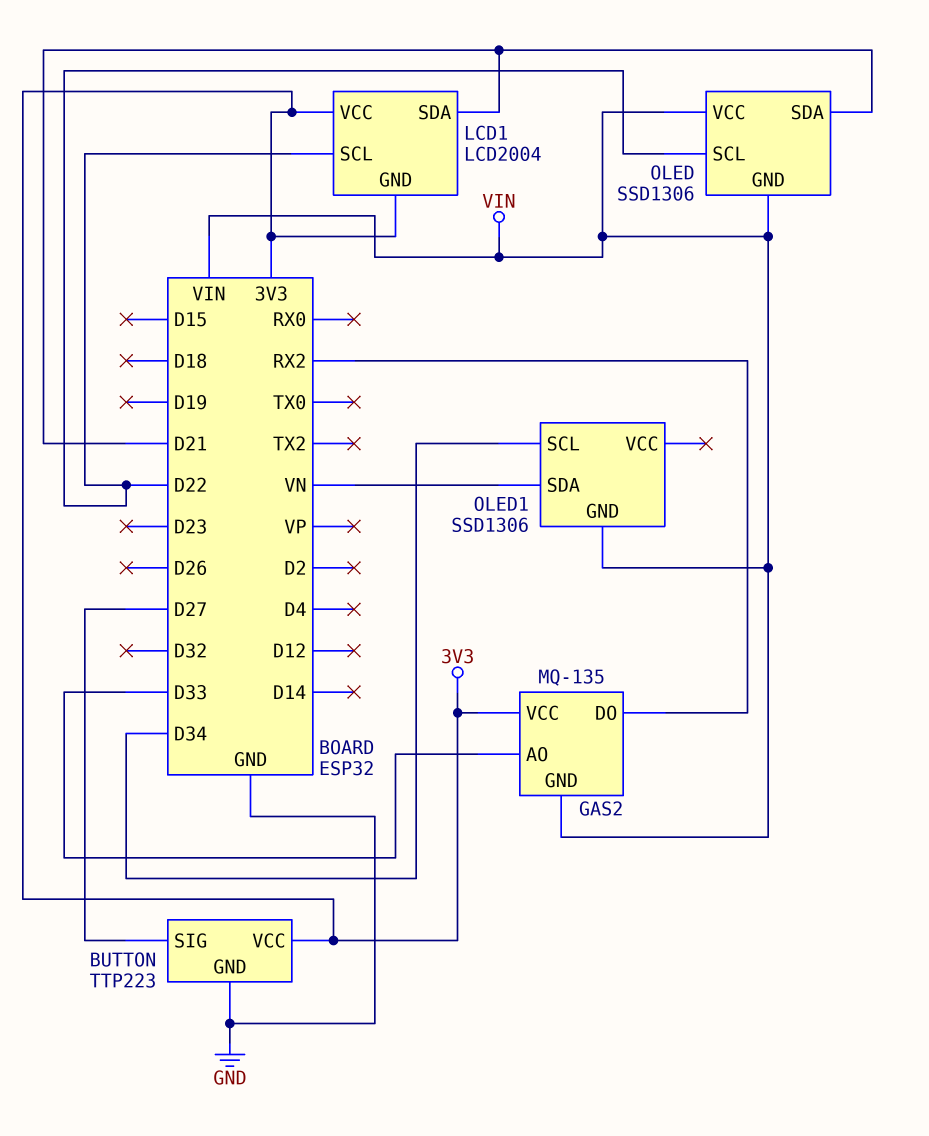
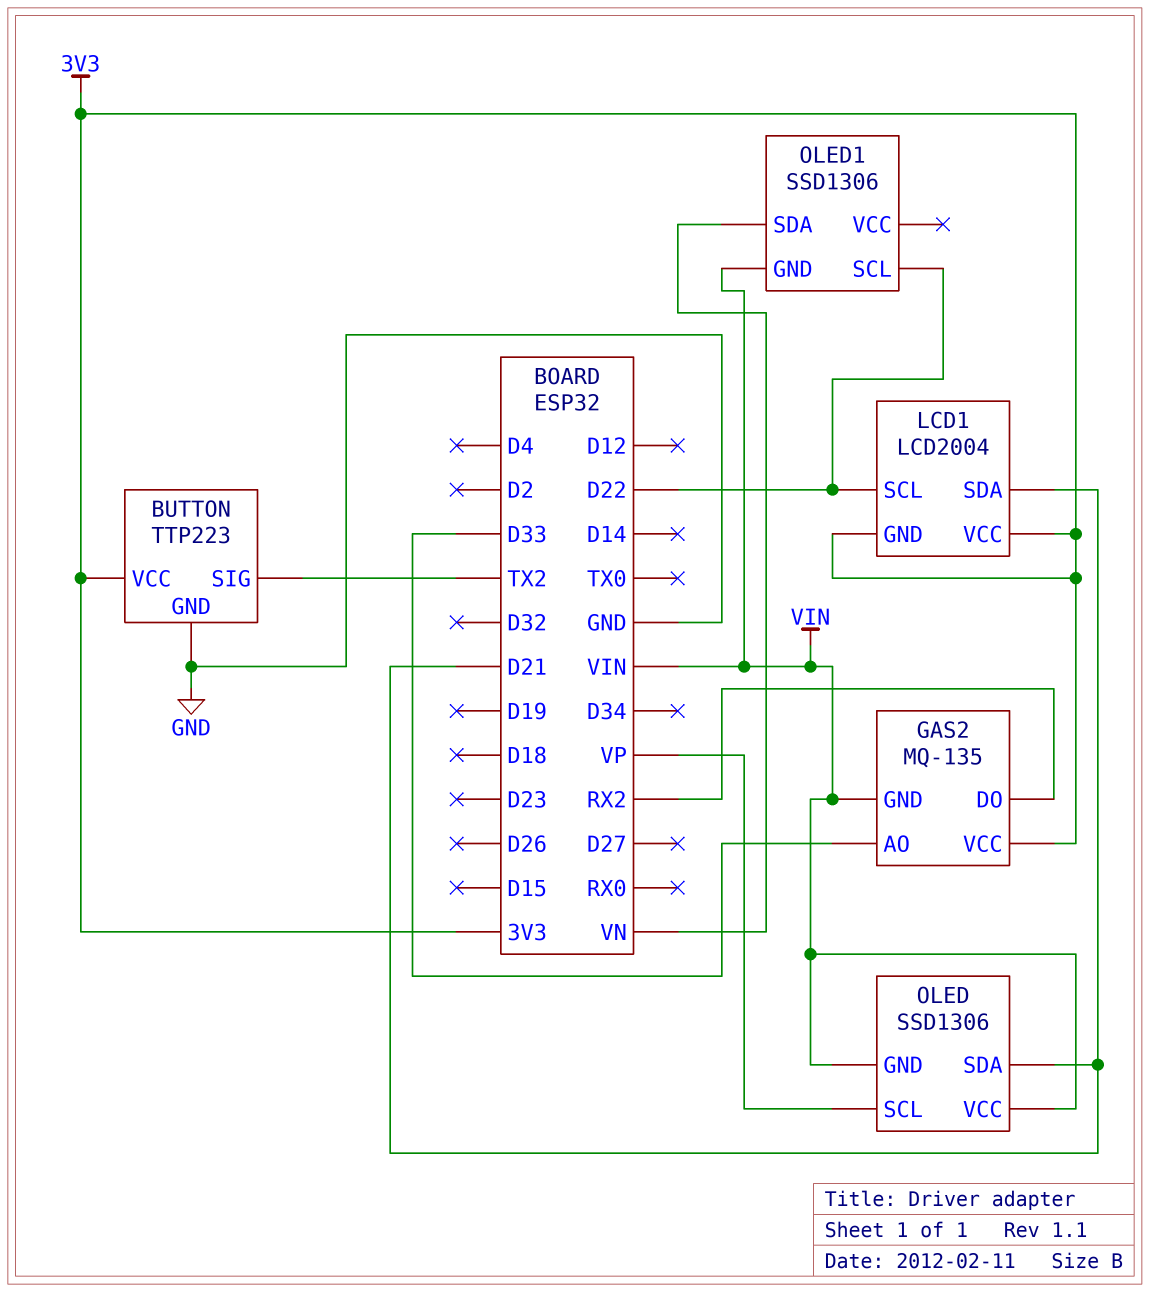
BUTTON pin SIG: D27 -> TX2
OLED pin SCL: D22 -> VP
OLED1 pin SCL: D34 -> D22

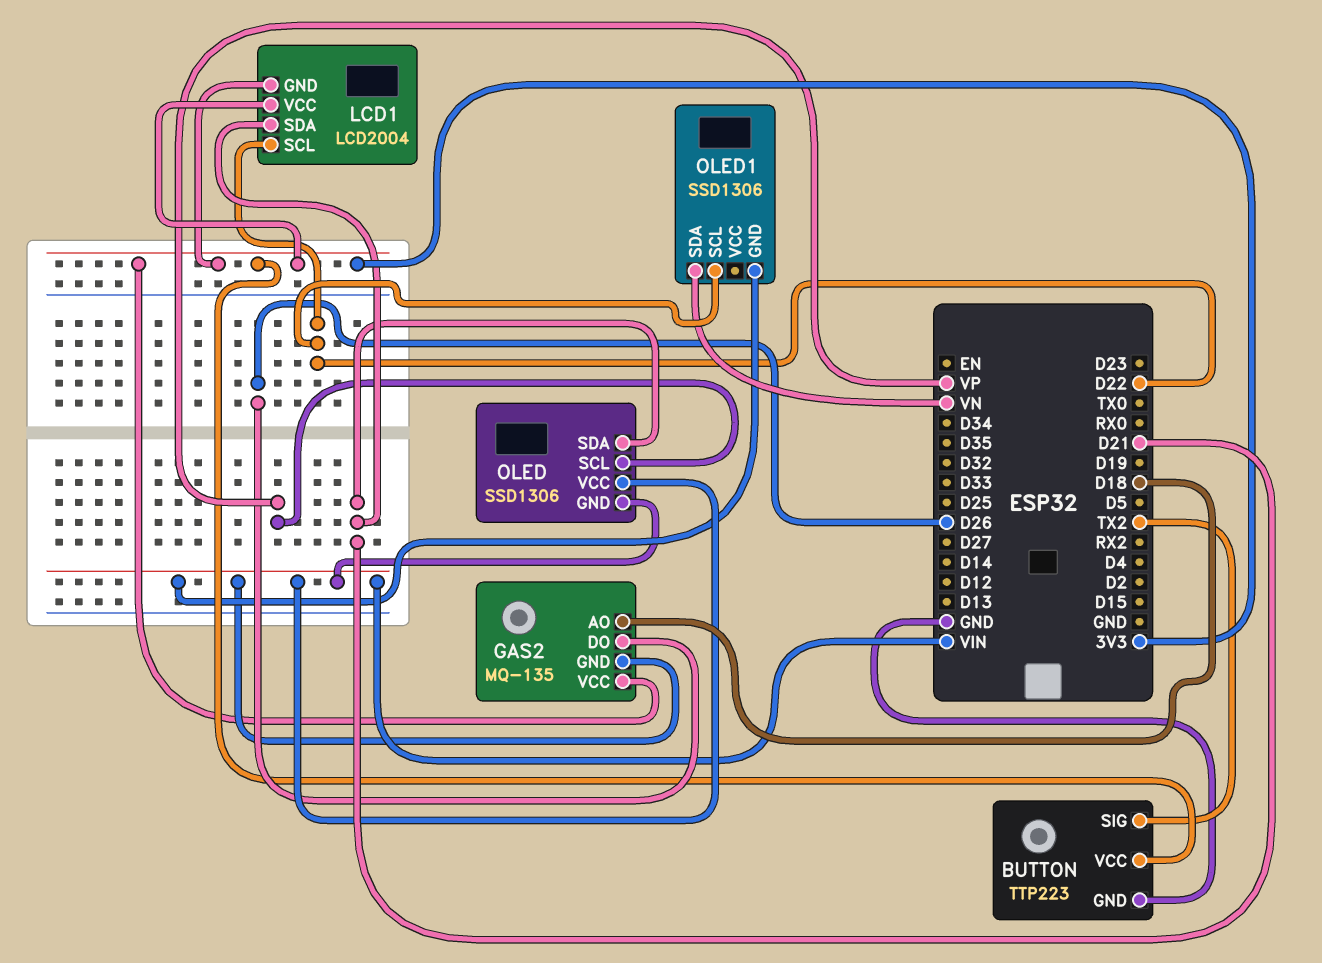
GAS2 pin AO: D33 -> D18
GAS2 pin DO: RX2 -> D26

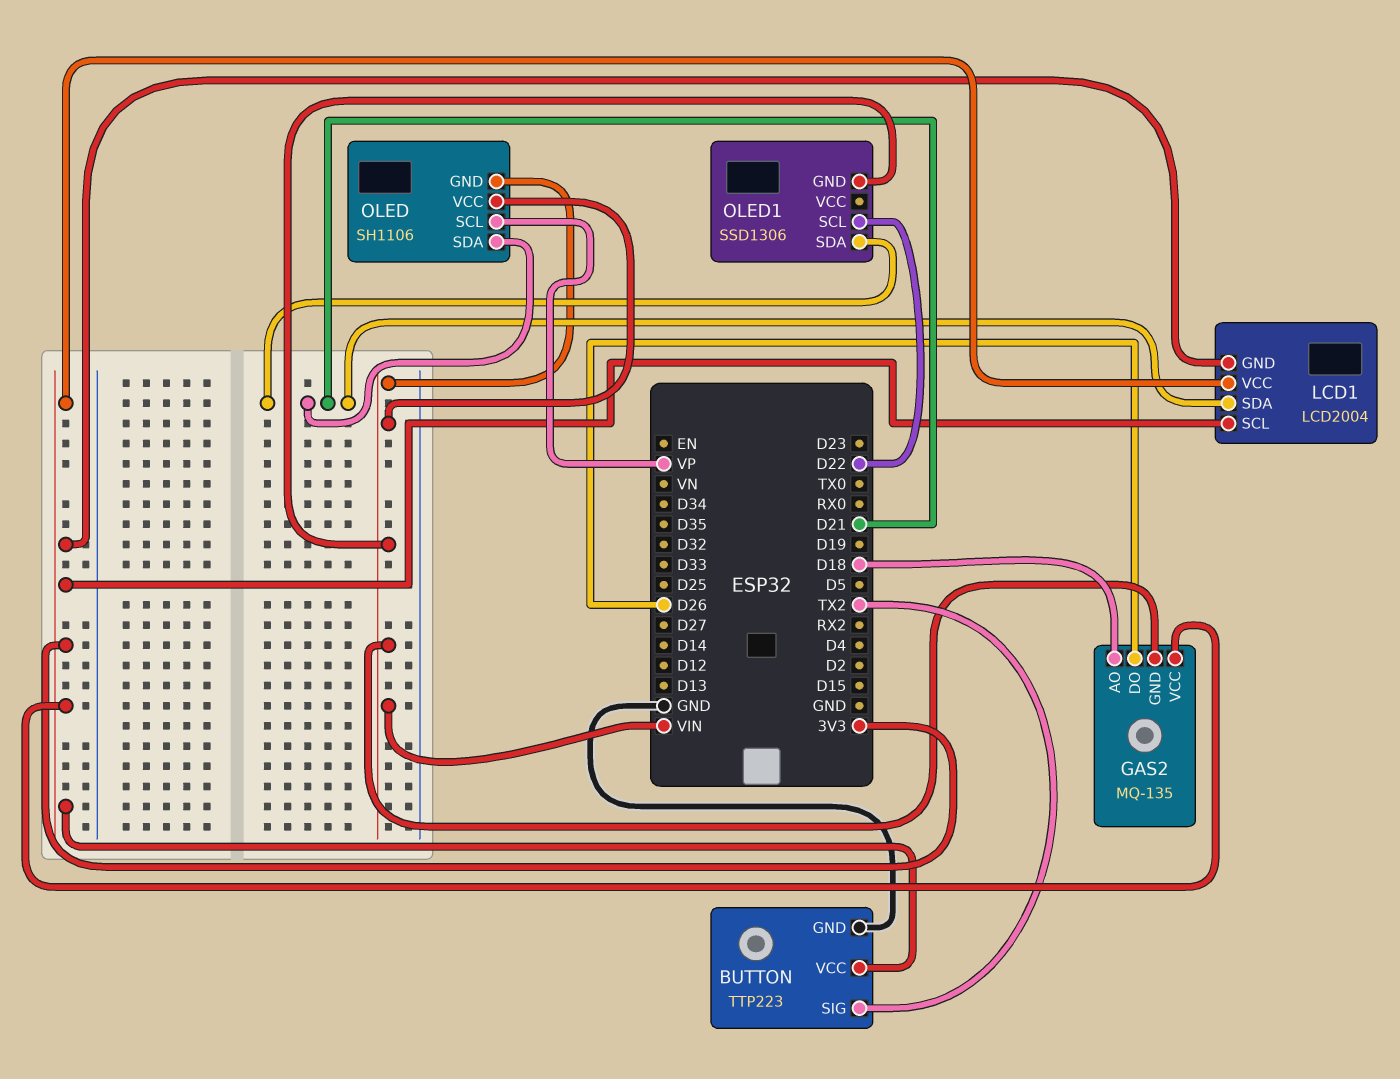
LCD1 pin SCL: D22 -> 3V3
OLED: SSD1306 -> SH1106
OLED1 pin SDA: VN -> D21

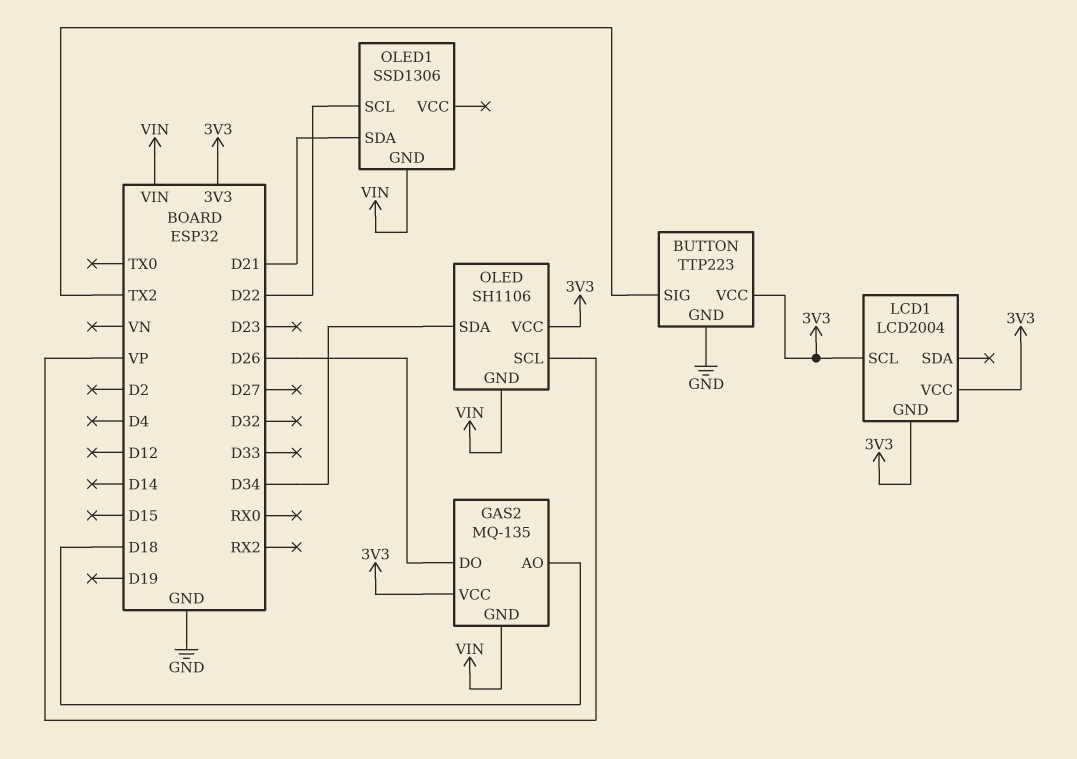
LCD1 pin SDA: D21 -> none
OLED pin SDA: D21 -> D34
OLED pin VCC: VIN -> 3V3

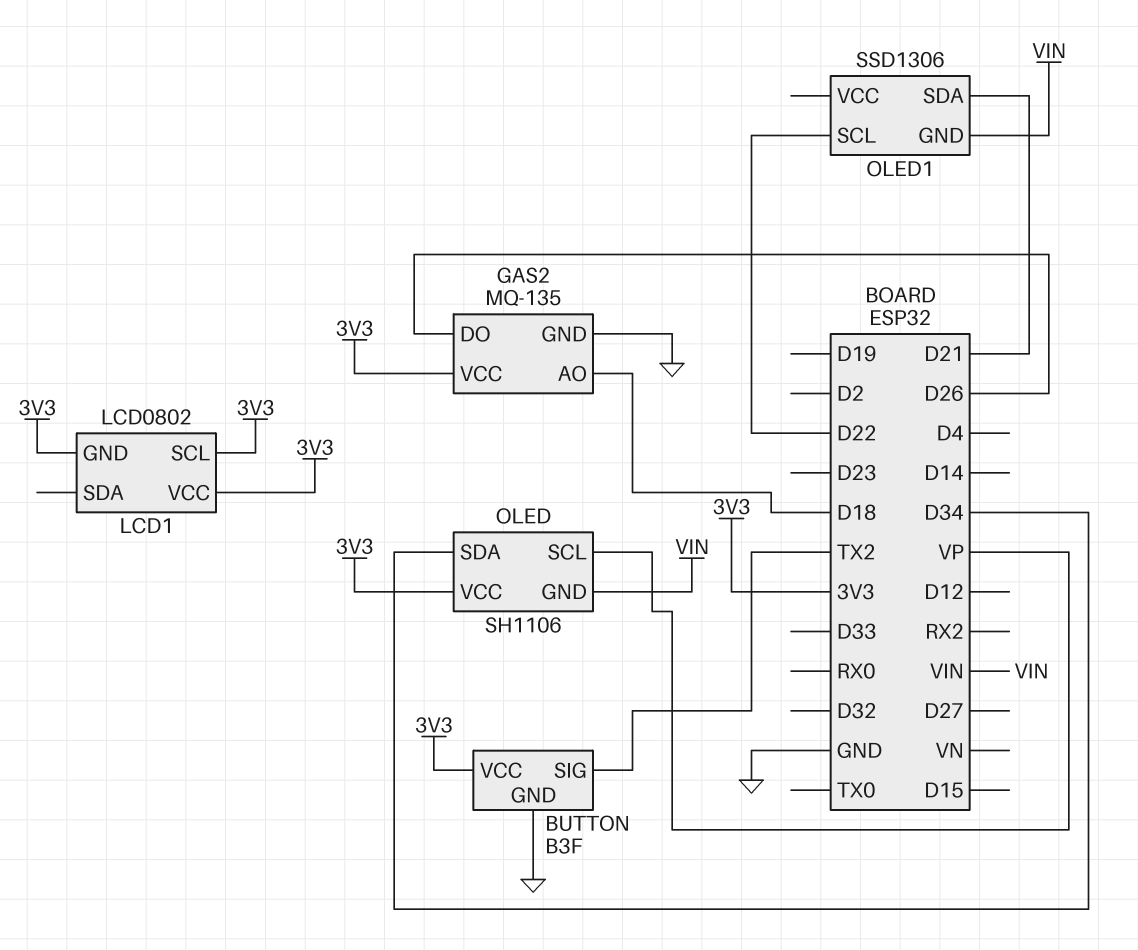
BUTTON: TTP223 -> B3F
GAS2 pin GND: VIN -> GND
LCD1: LCD2004 -> LCD0802

